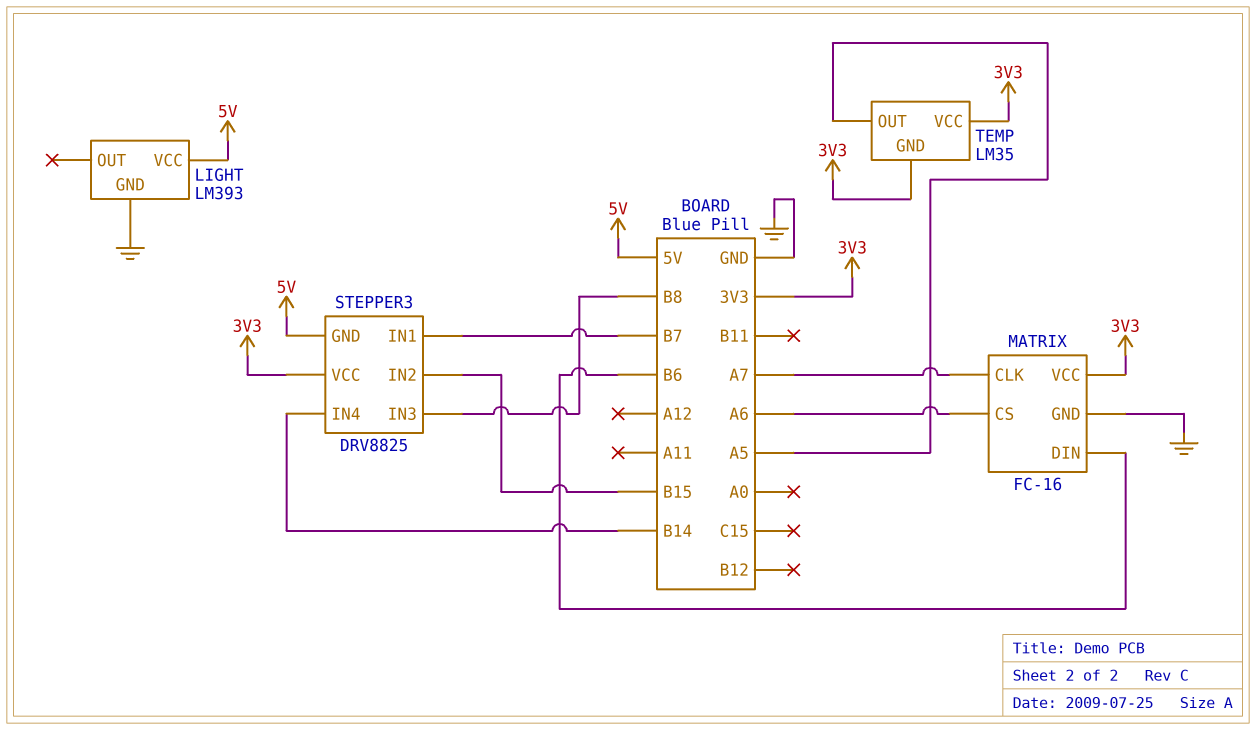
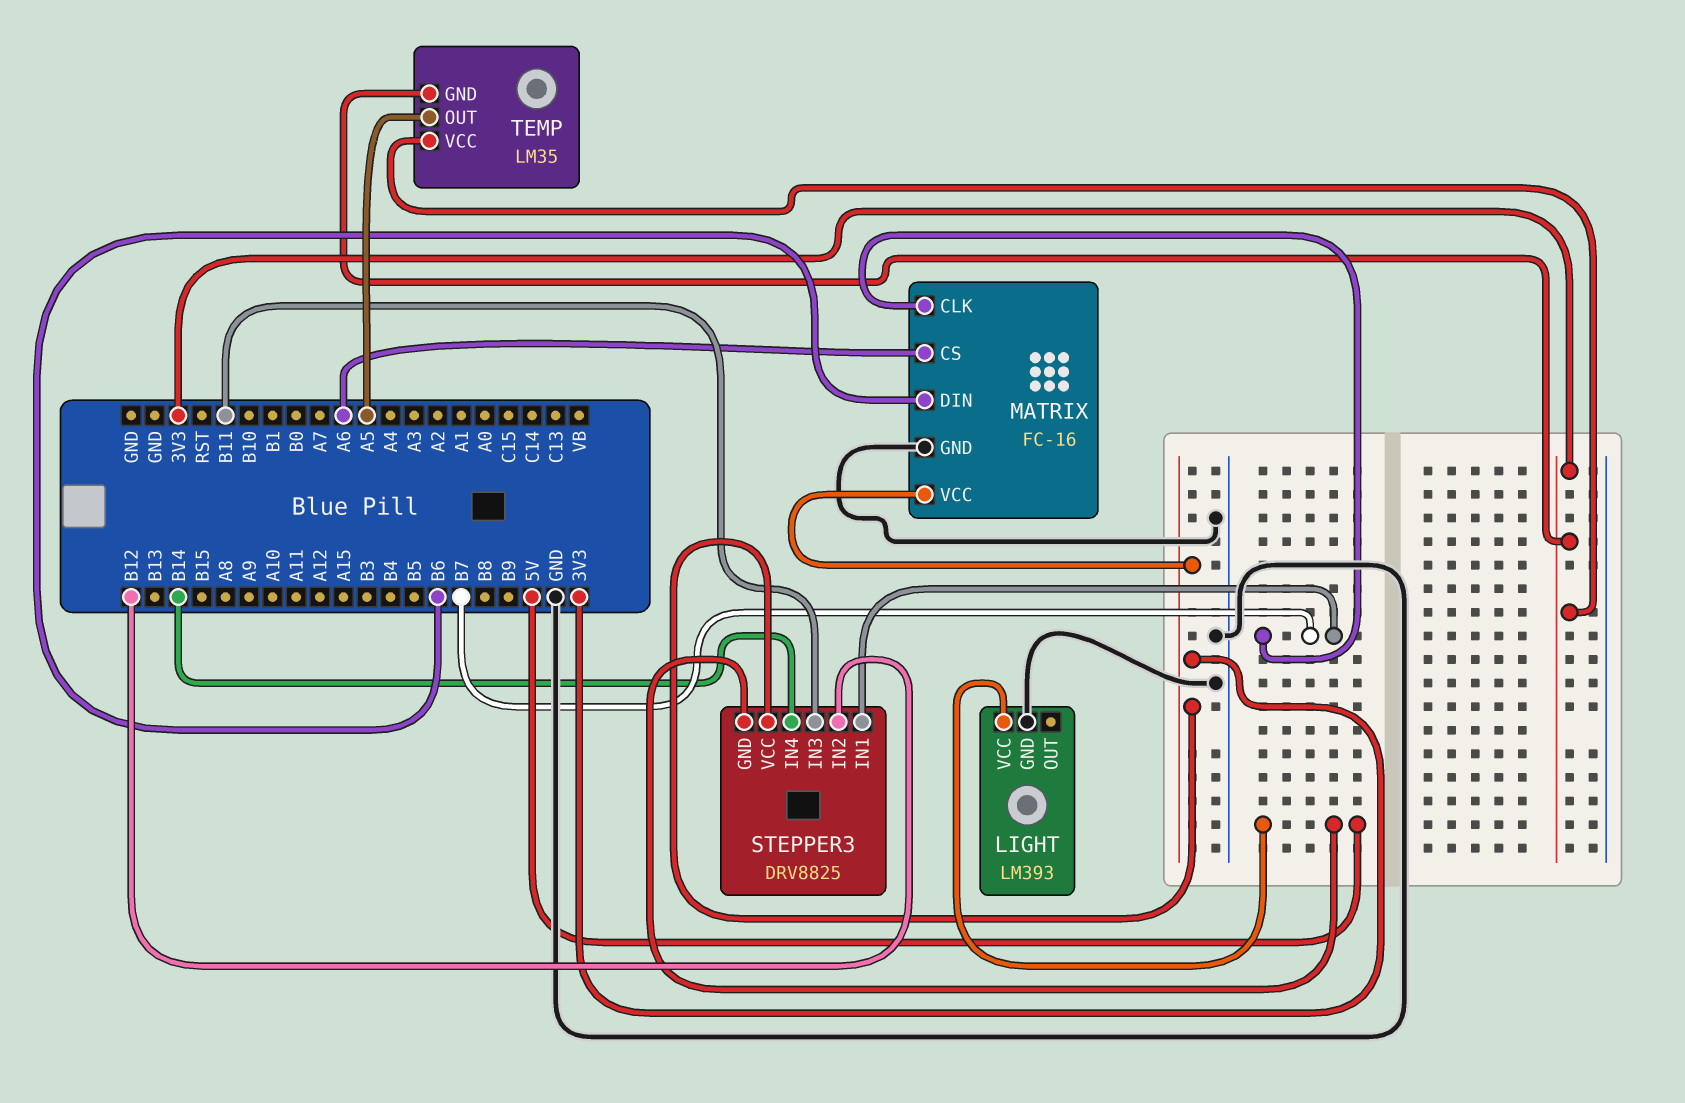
MATRIX pin CLK: A7 -> B7
STEPPER3 pin IN2: B15 -> B12
STEPPER3 pin IN3: B8 -> B11

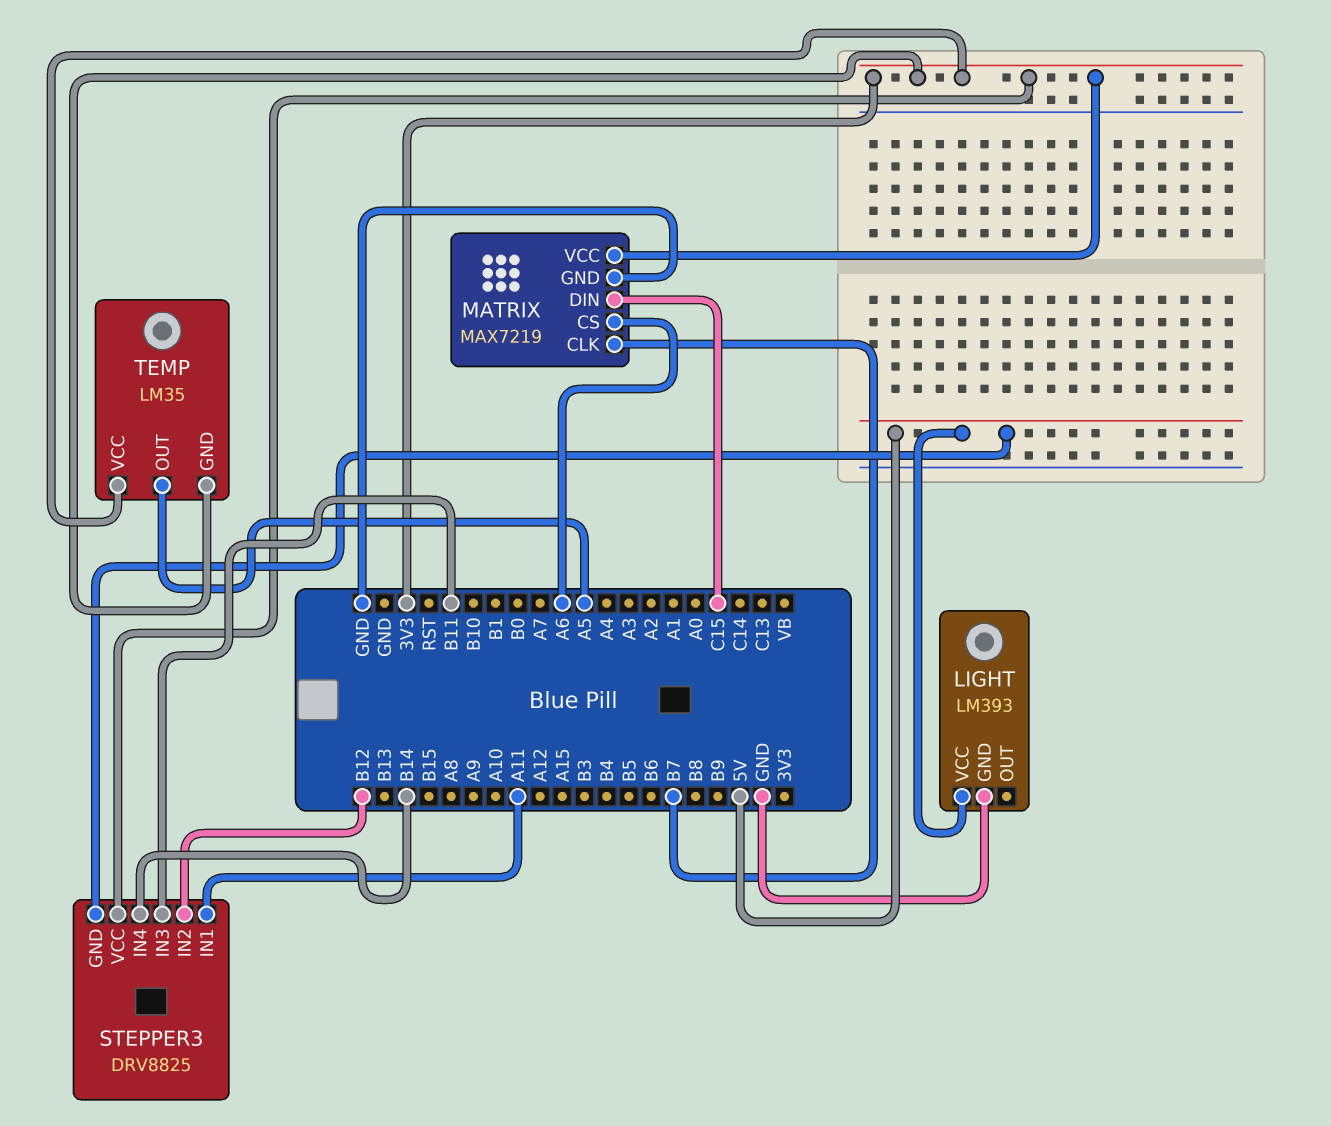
MATRIX: FC-16 -> MAX7219
MATRIX pin DIN: B6 -> C15
STEPPER3 pin IN1: B7 -> A11

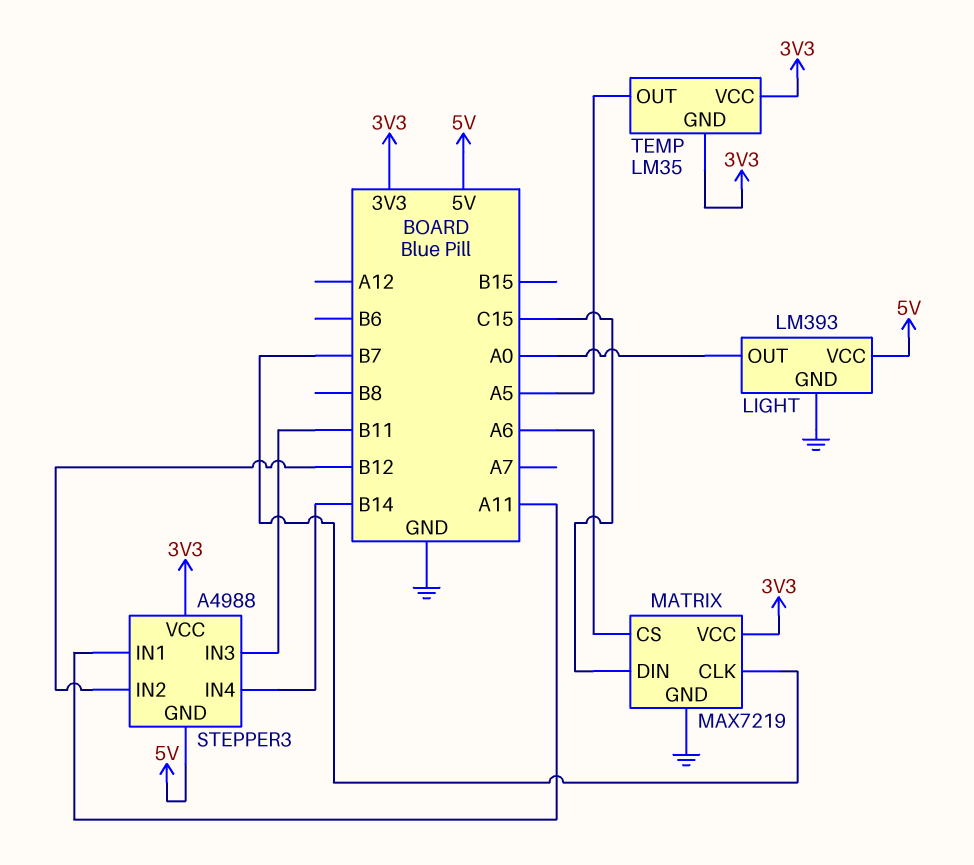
LIGHT pin OUT: none -> A0
STEPPER3: DRV8825 -> A4988

